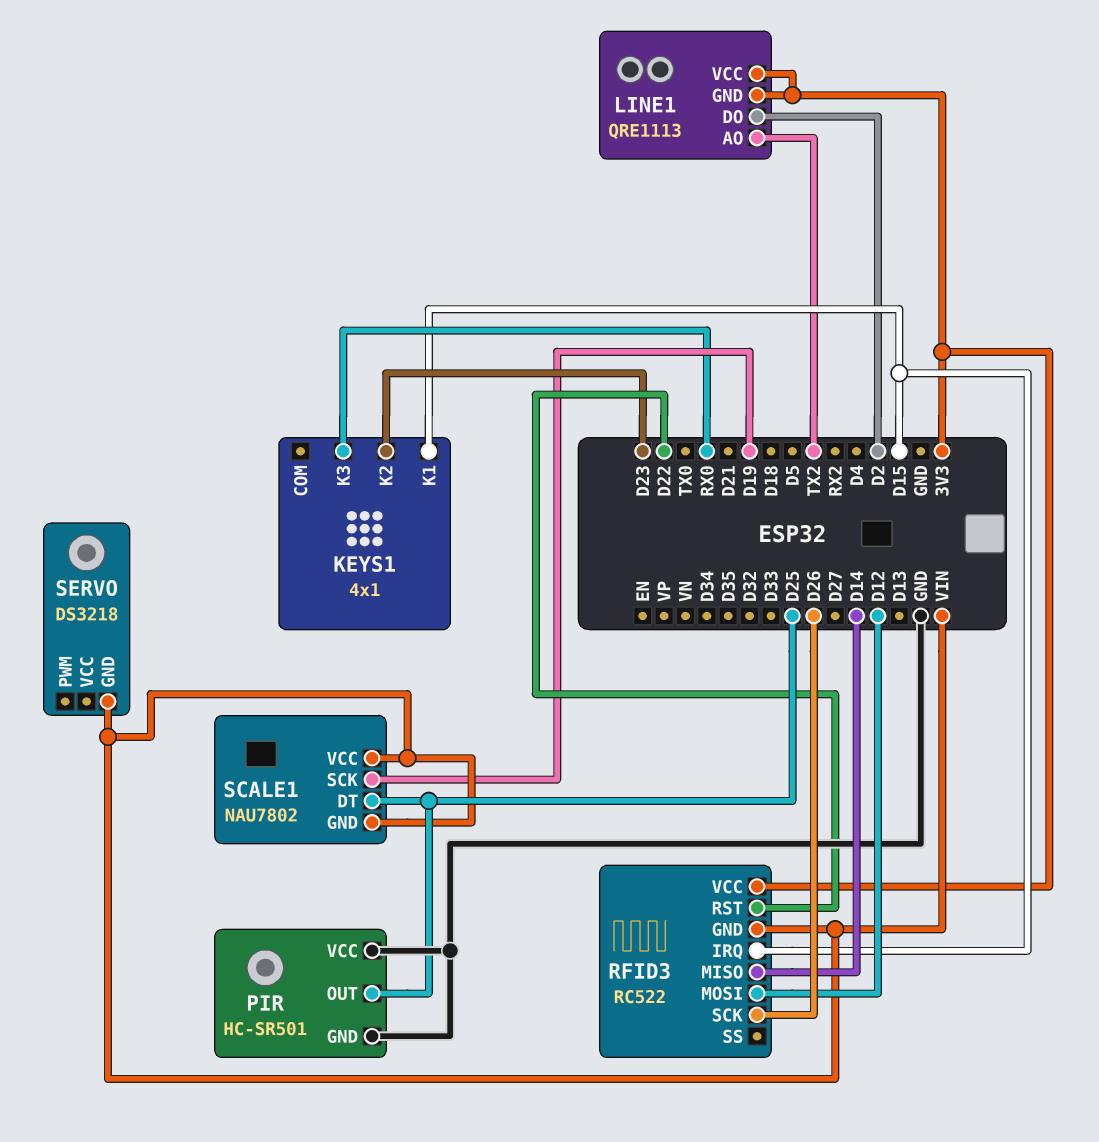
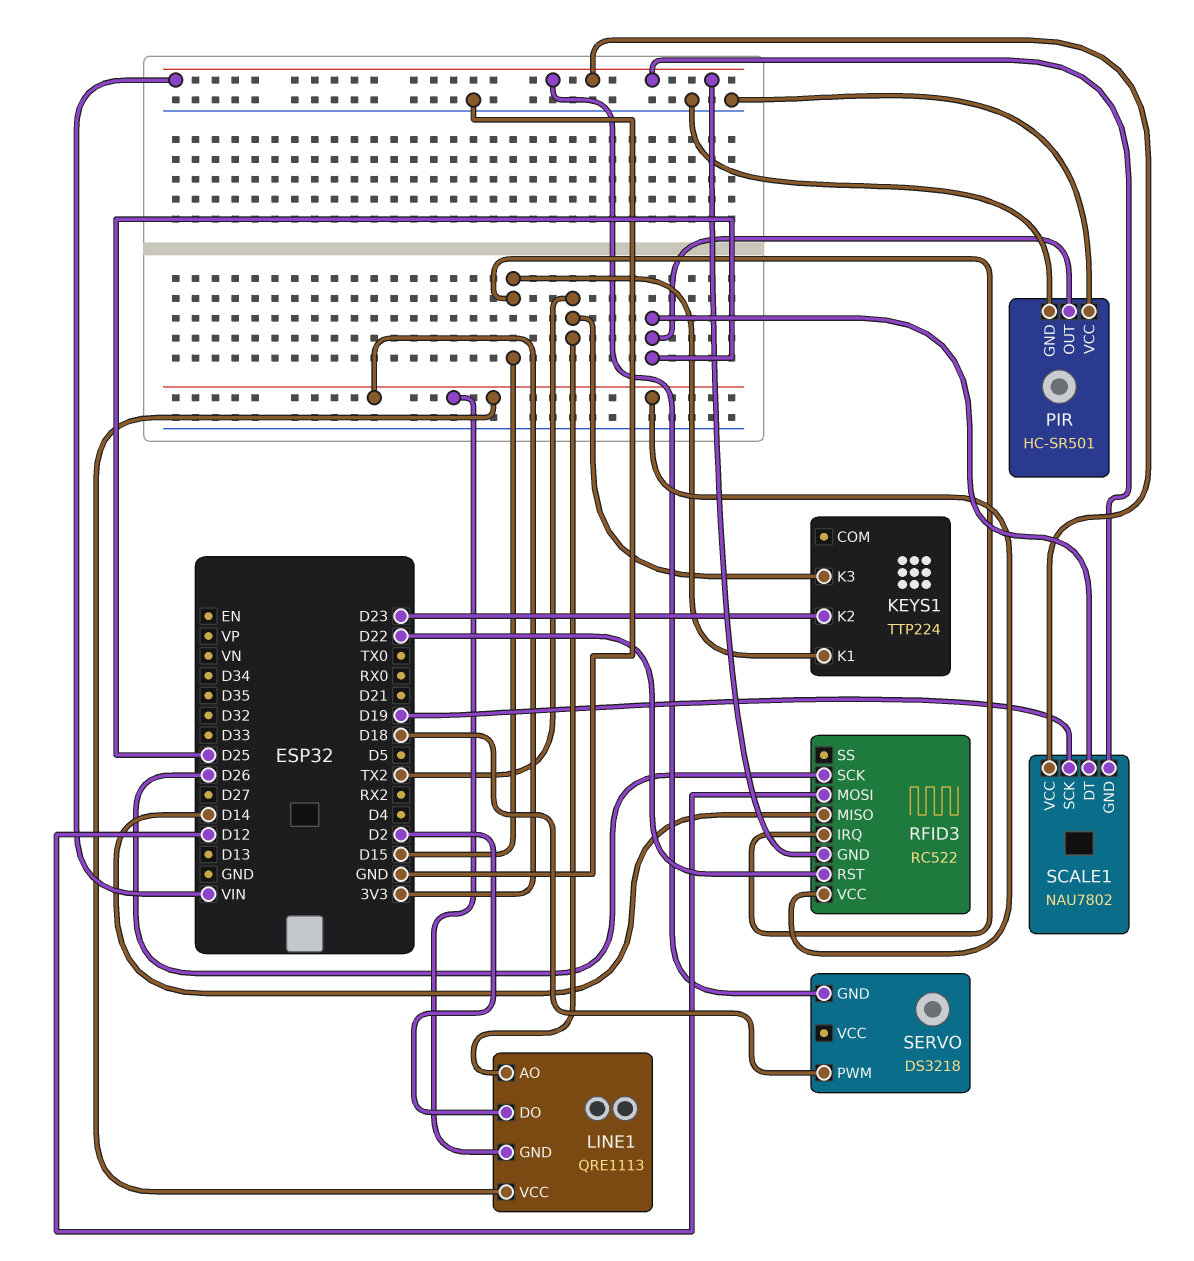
KEYS1: 4x1 -> TTP224
KEYS1 pin K3: RX0 -> TX2
SERVO pin PWM: none -> D18

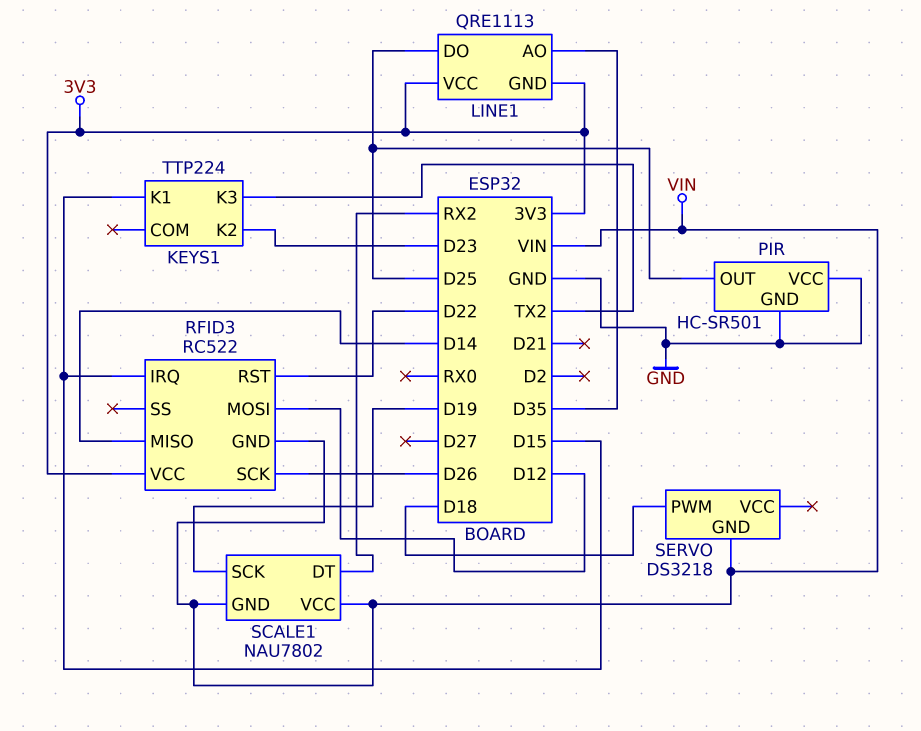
LINE1 pin AO: TX2 -> D35
LINE1 pin DO: D2 -> D25
SCALE1 pin DT: D25 -> RX2

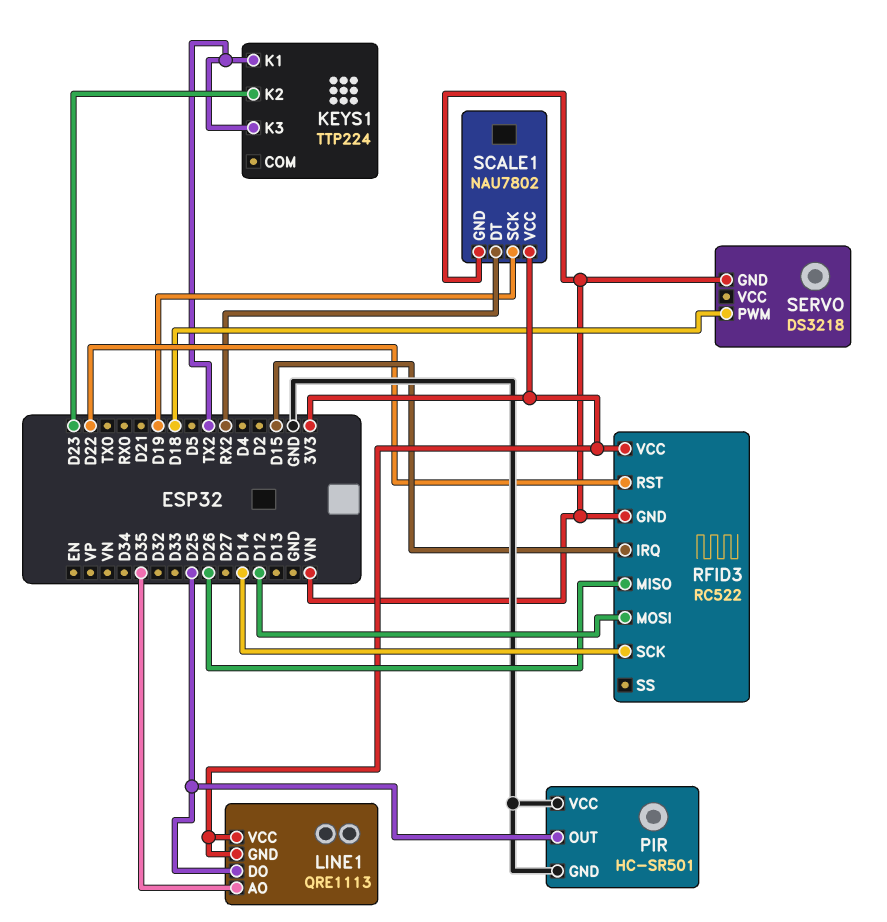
KEYS1 pin K1: D15 -> TX2
RFID3 pin MISO: D14 -> D26
RFID3 pin SCK: D26 -> D14
SCALE1 pin VCC: VIN -> 3V3

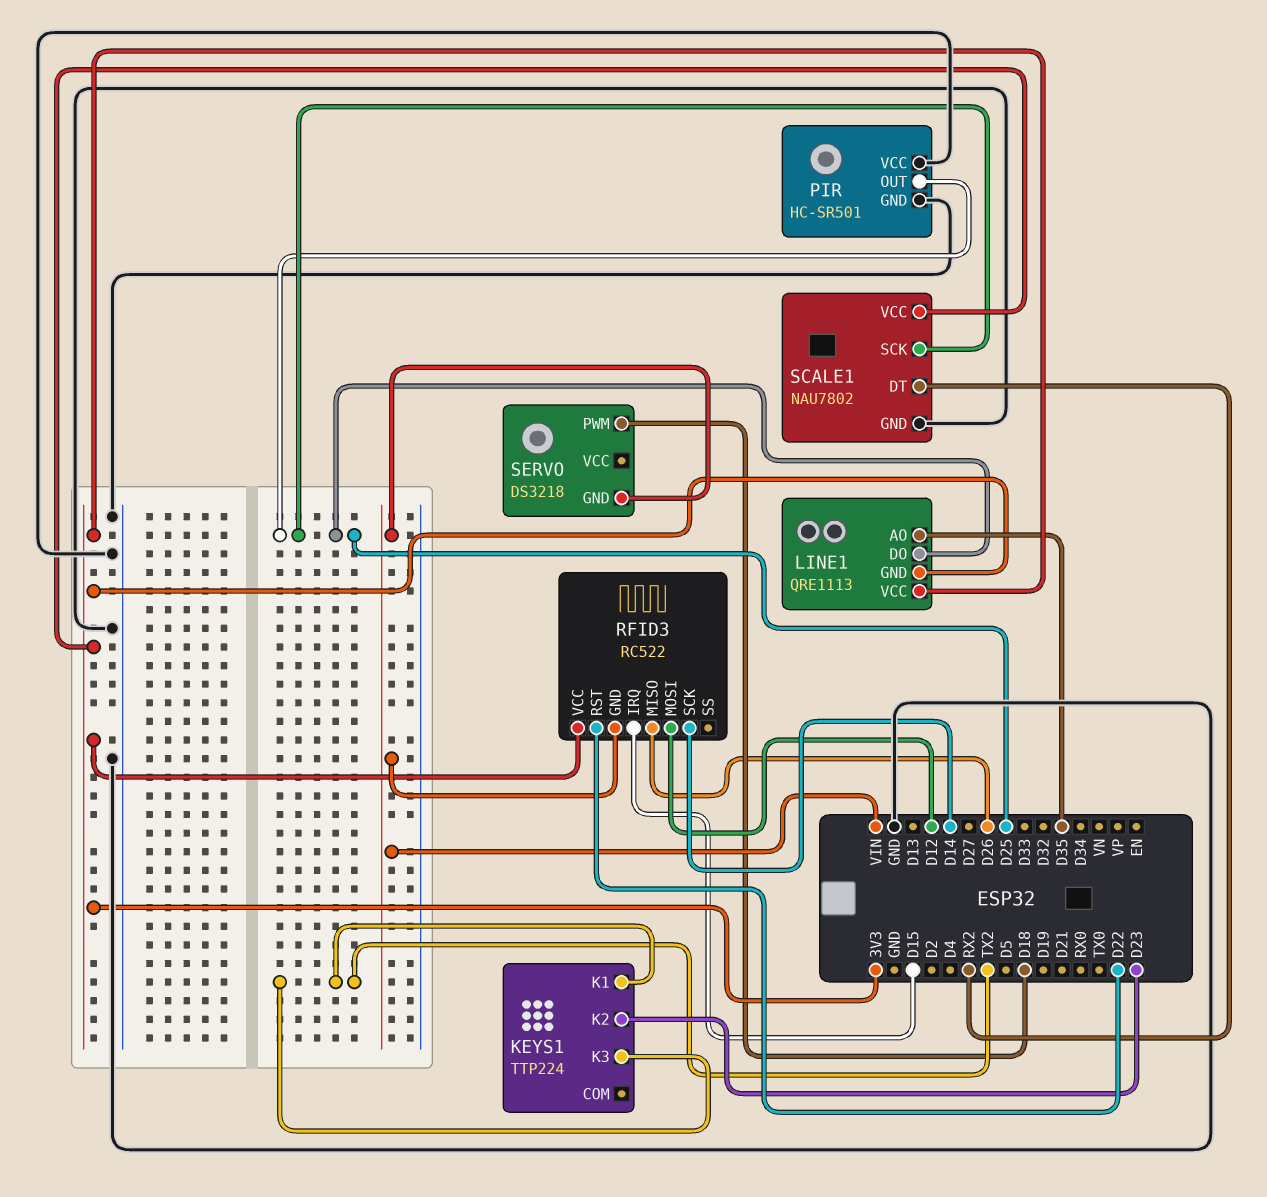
SCALE1 pin GND: VIN -> GND
SCALE1 pin SCK: D19 -> D25

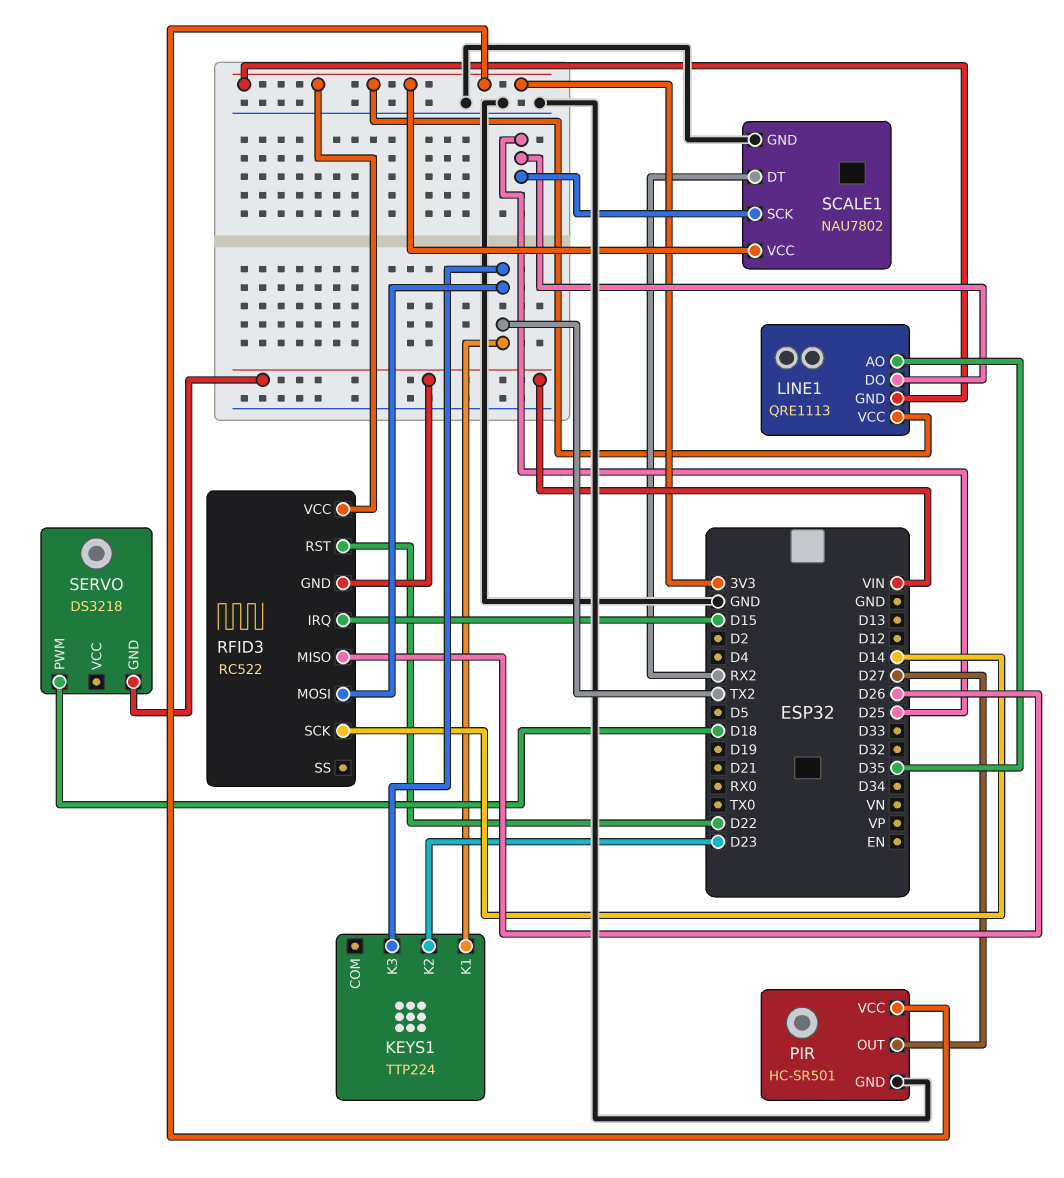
PIR pin OUT: D25 -> D27
PIR pin VCC: GND -> 3V3
RFID3 pin MOSI: D12 -> TX2

